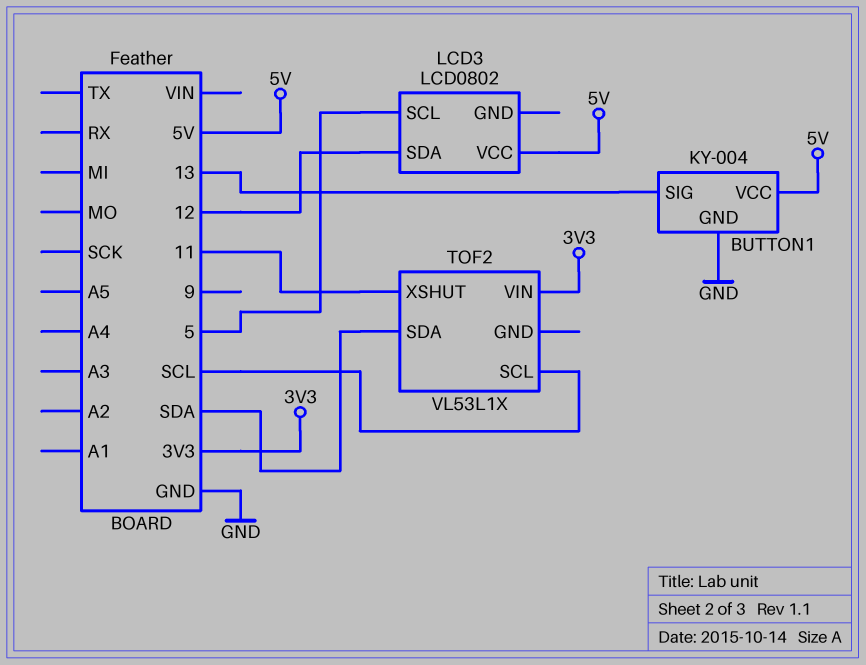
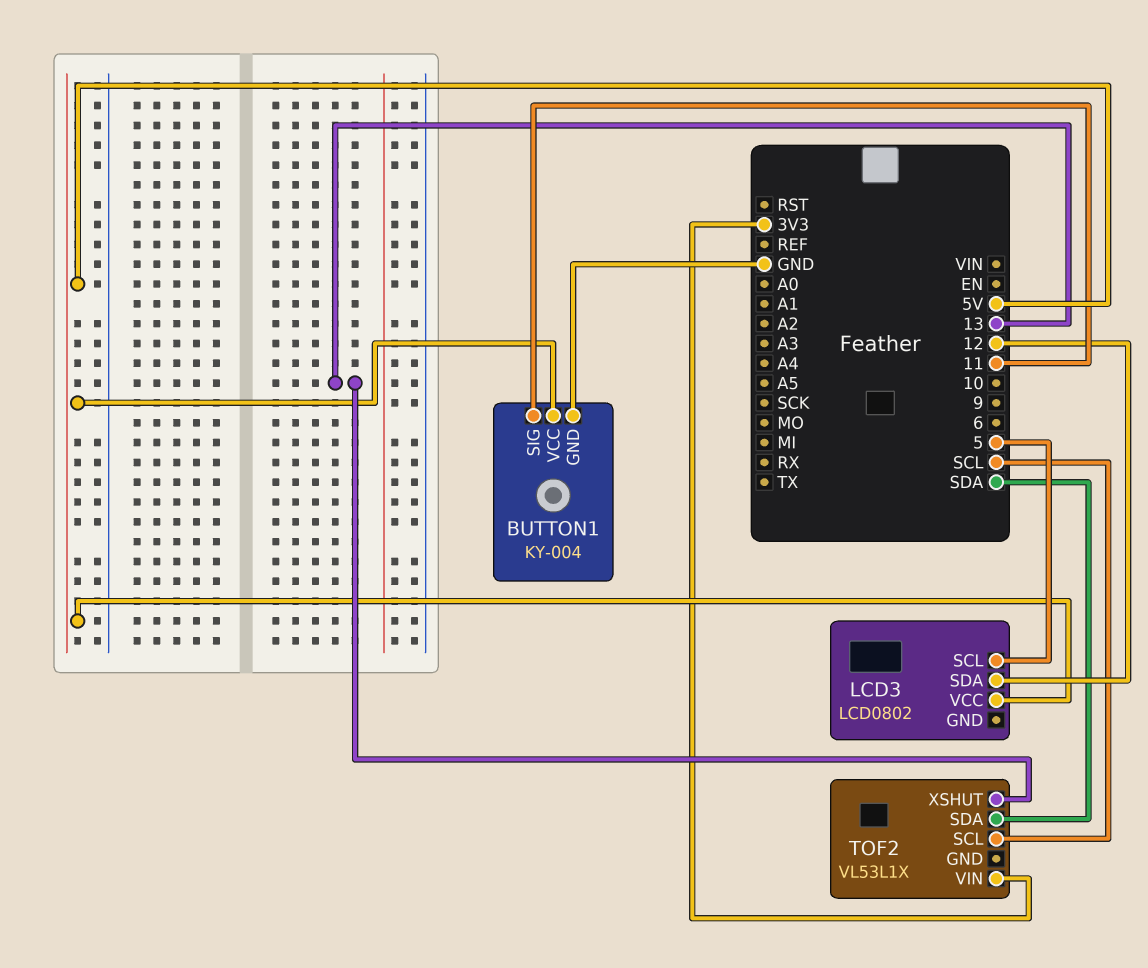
BUTTON1 pin SIG: 13 -> 11
TOF2 pin XSHUT: 11 -> 13

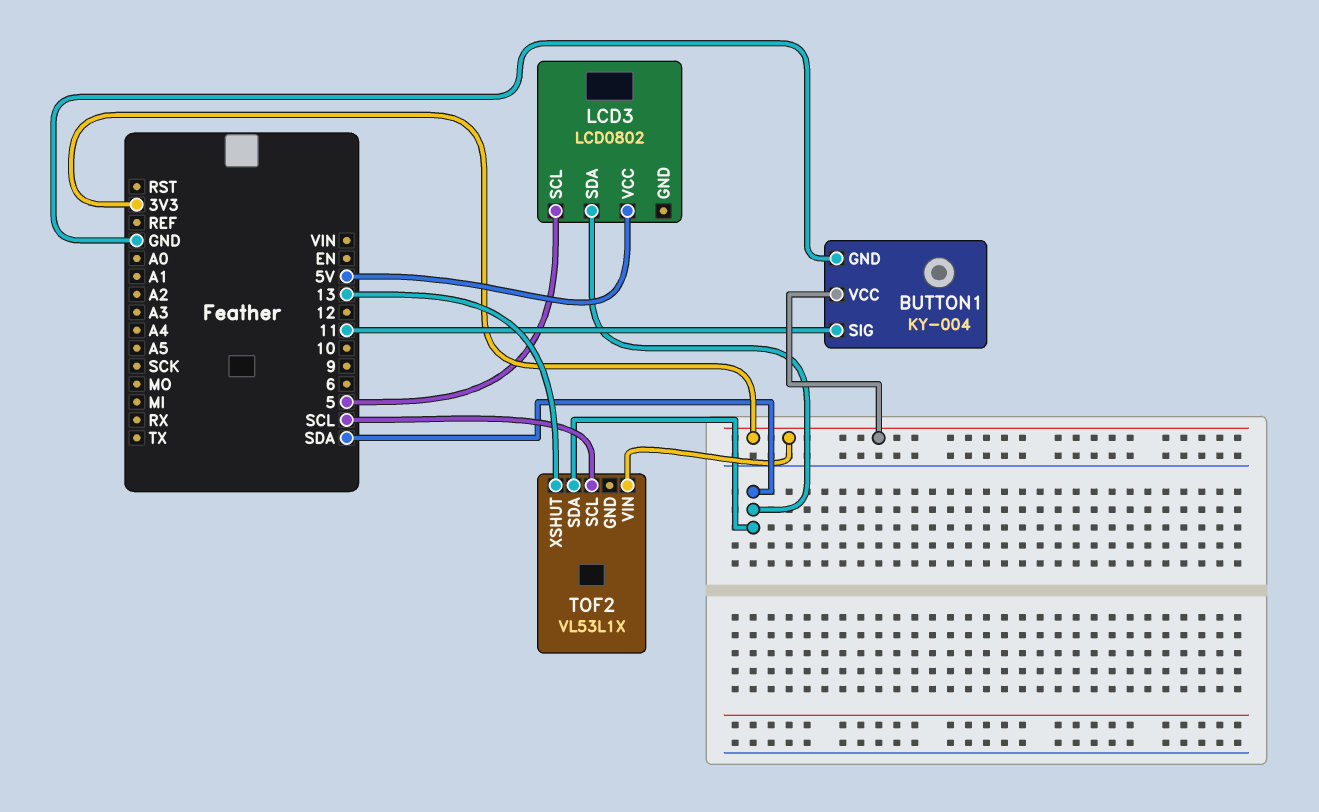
BUTTON1 pin VCC: 5V -> 3V3
LCD3 pin SDA: 12 -> SDA

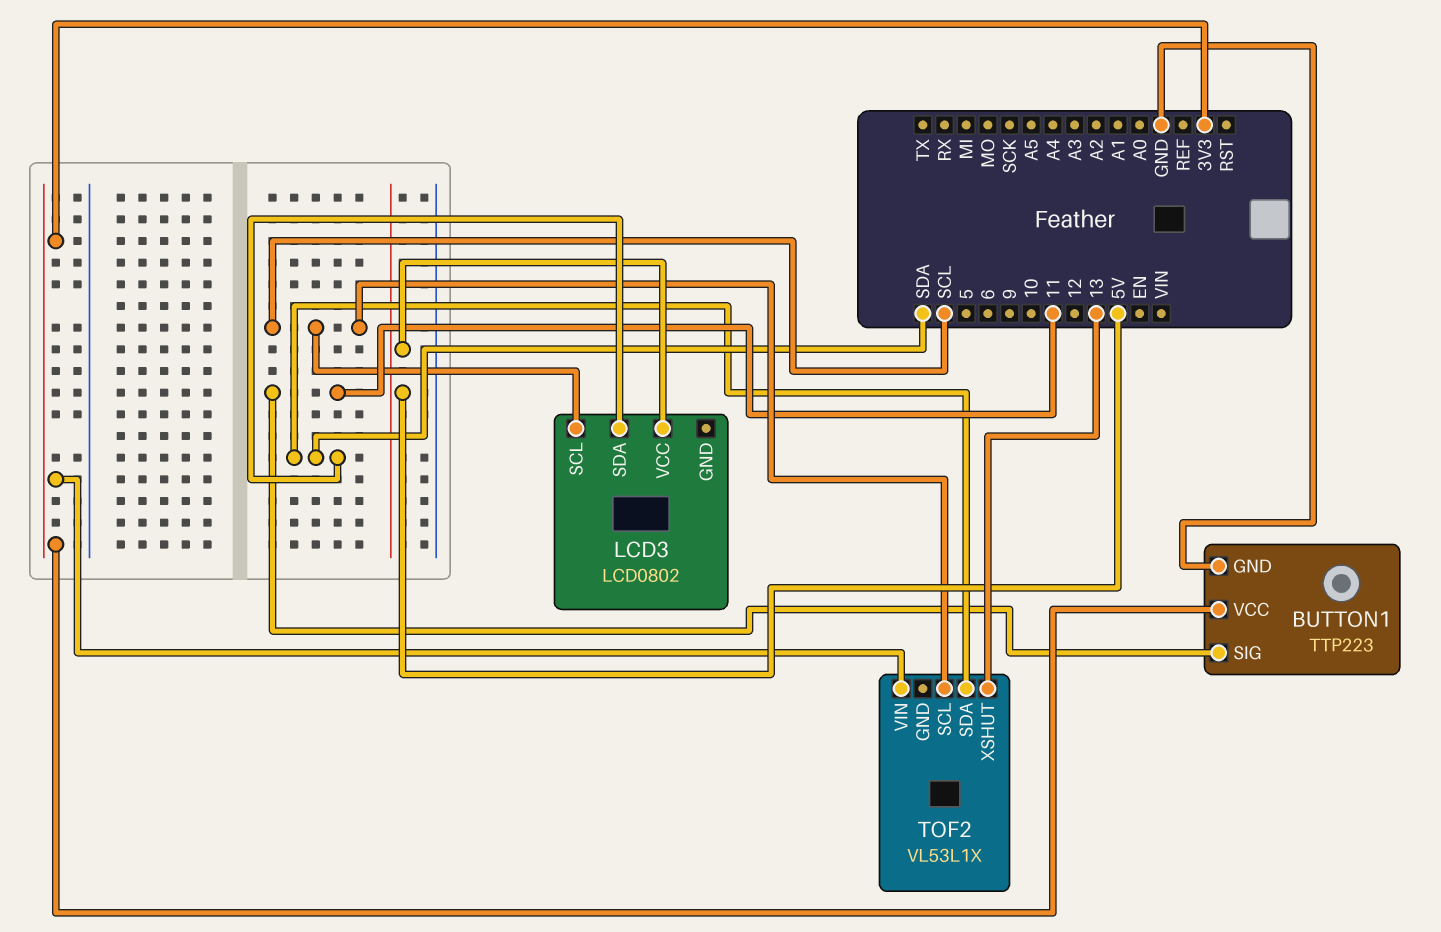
BUTTON1: KY-004 -> TTP223
LCD3 pin SCL: 5 -> SCL

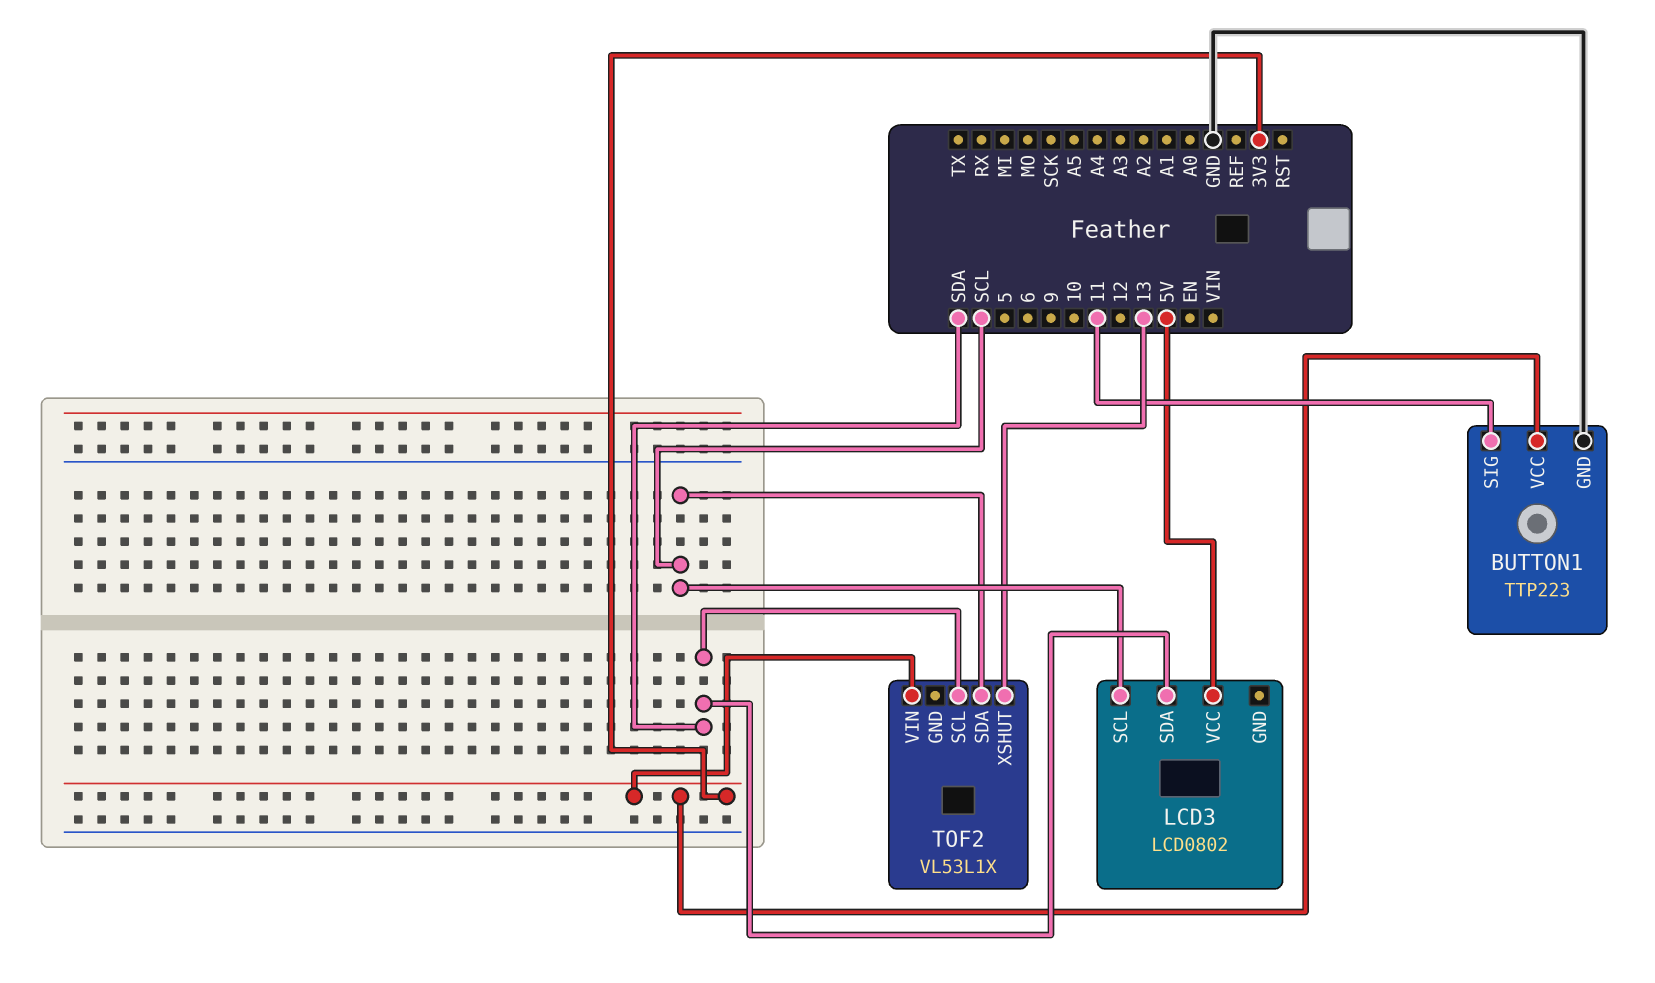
TOF2 pin SCL: SCL -> SDA
TOF2 pin SDA: SDA -> SCL

